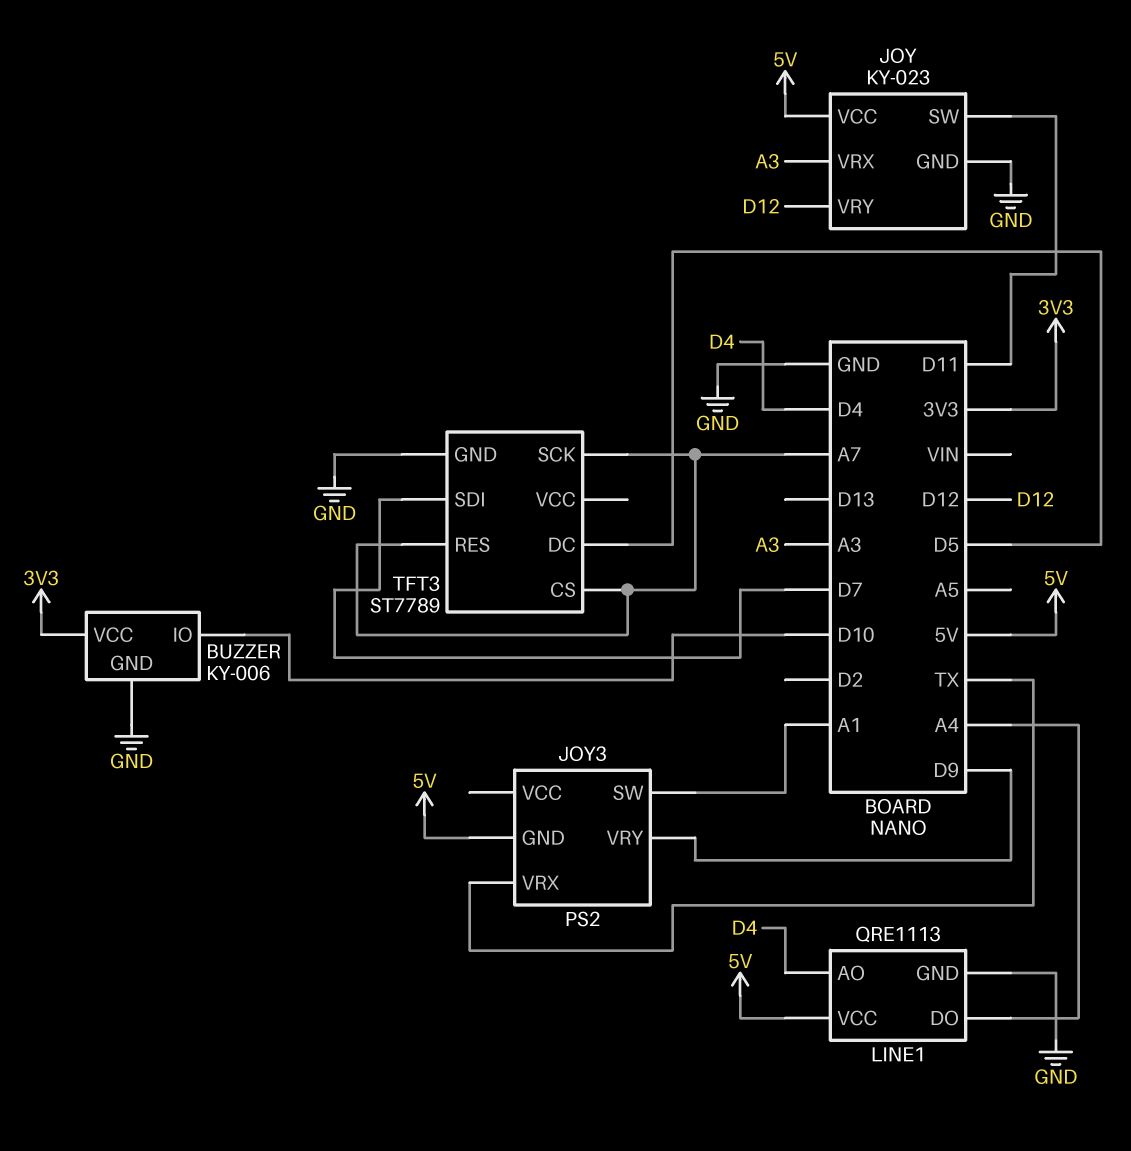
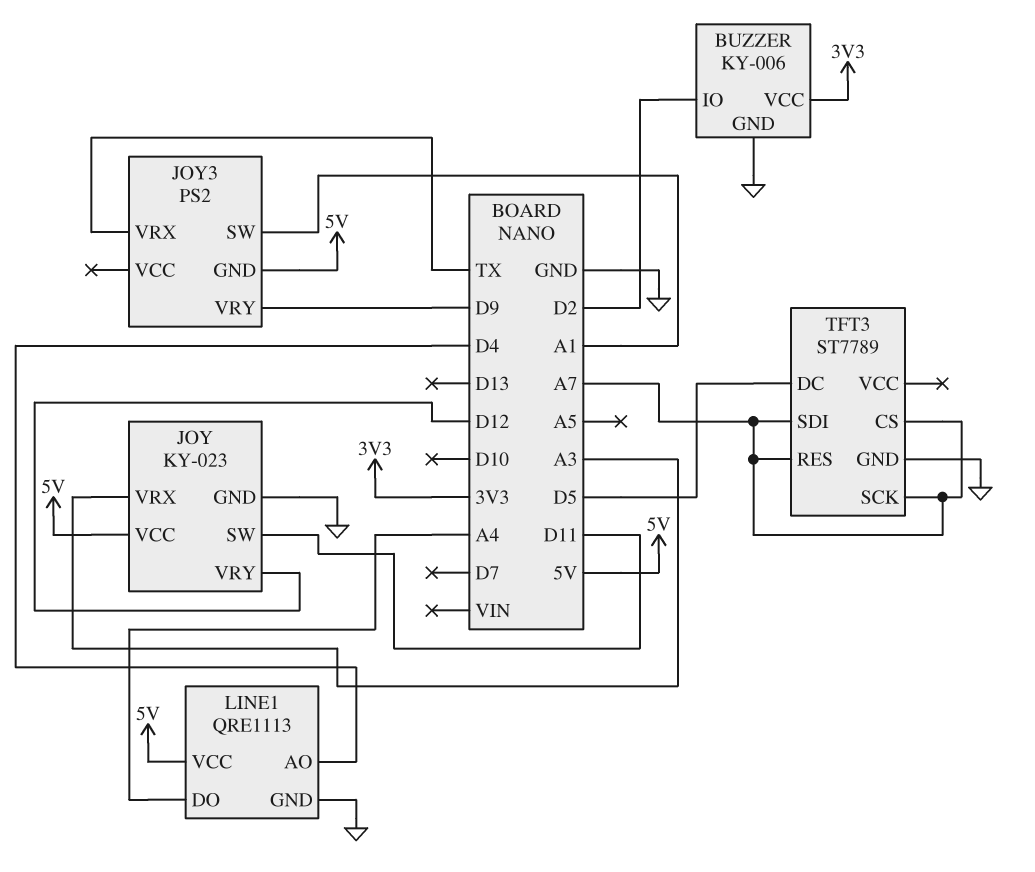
BUZZER pin IO: D10 -> D2
TFT3 pin SDI: D7 -> A7

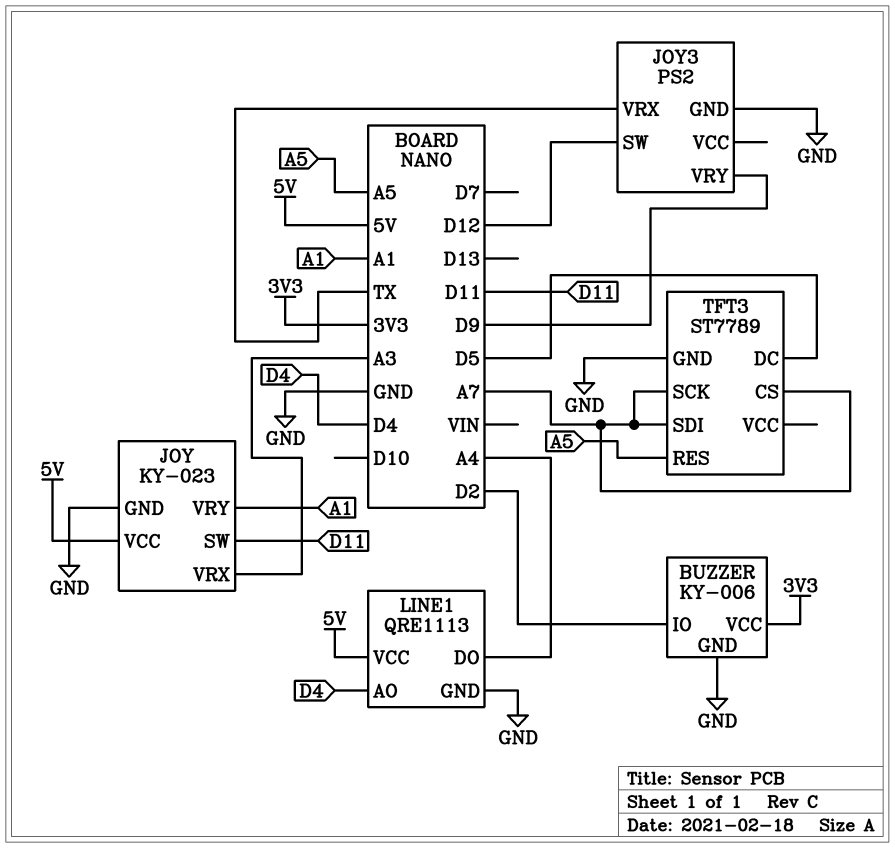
JOY pin VRY: D12 -> A1
JOY3 pin GND: 5V -> GND
JOY3 pin SW: A1 -> D12
TFT3 pin RES: A7 -> A5

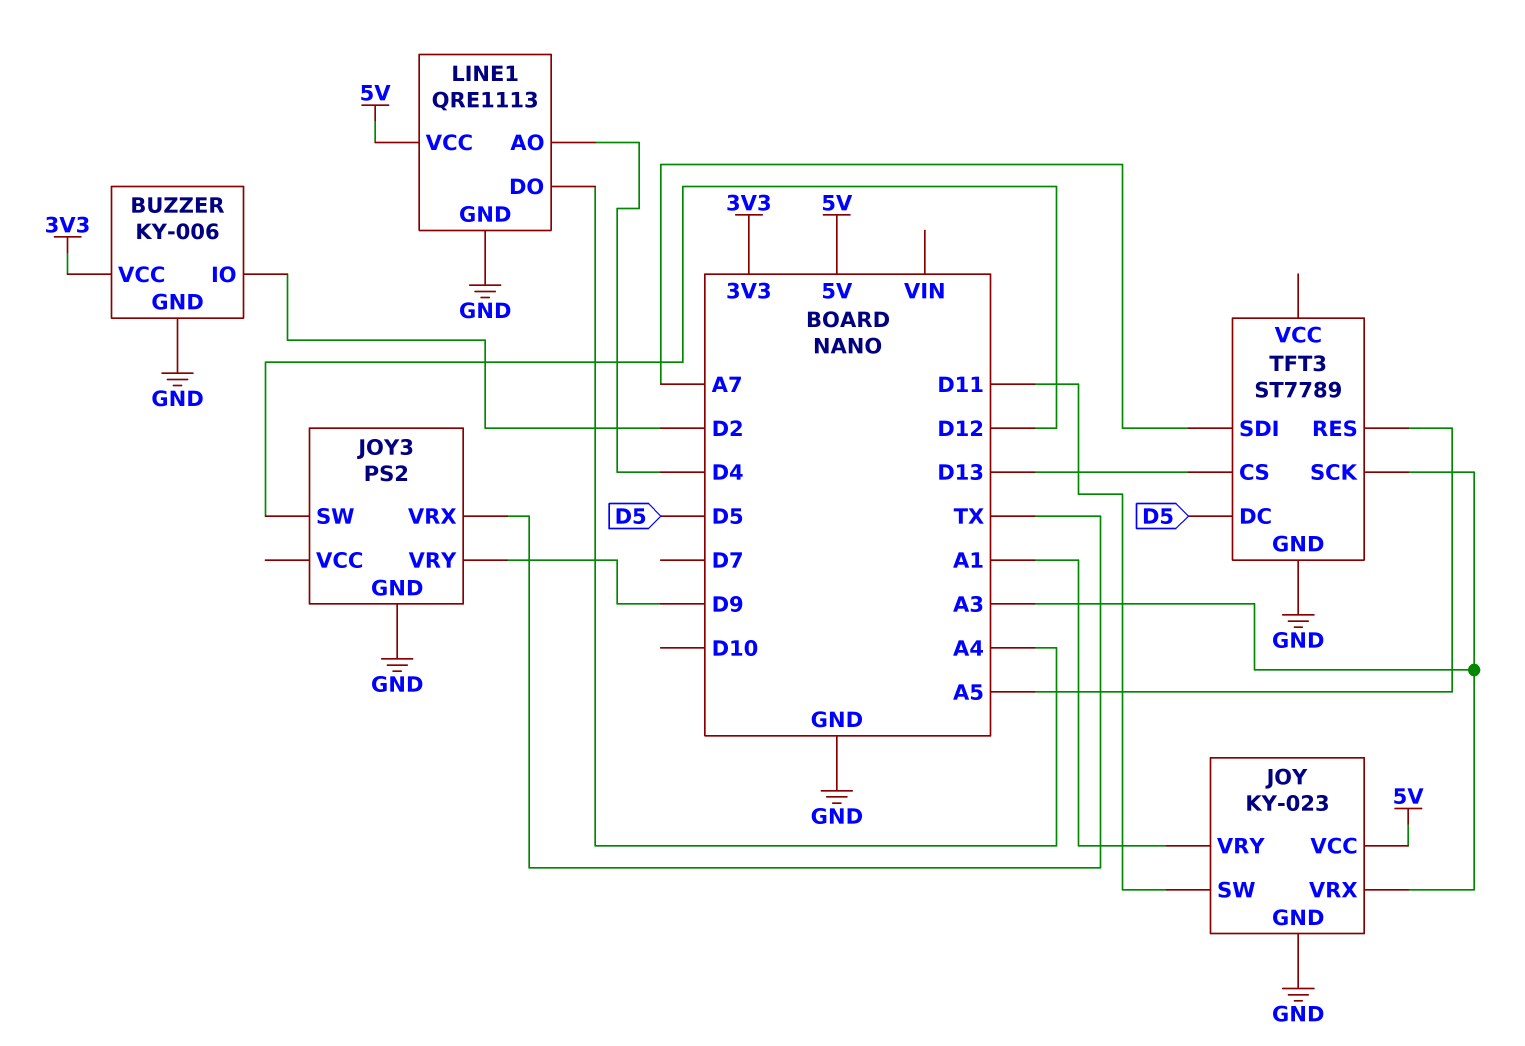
TFT3 pin CS: A7 -> D13
TFT3 pin SCK: A7 -> A3

